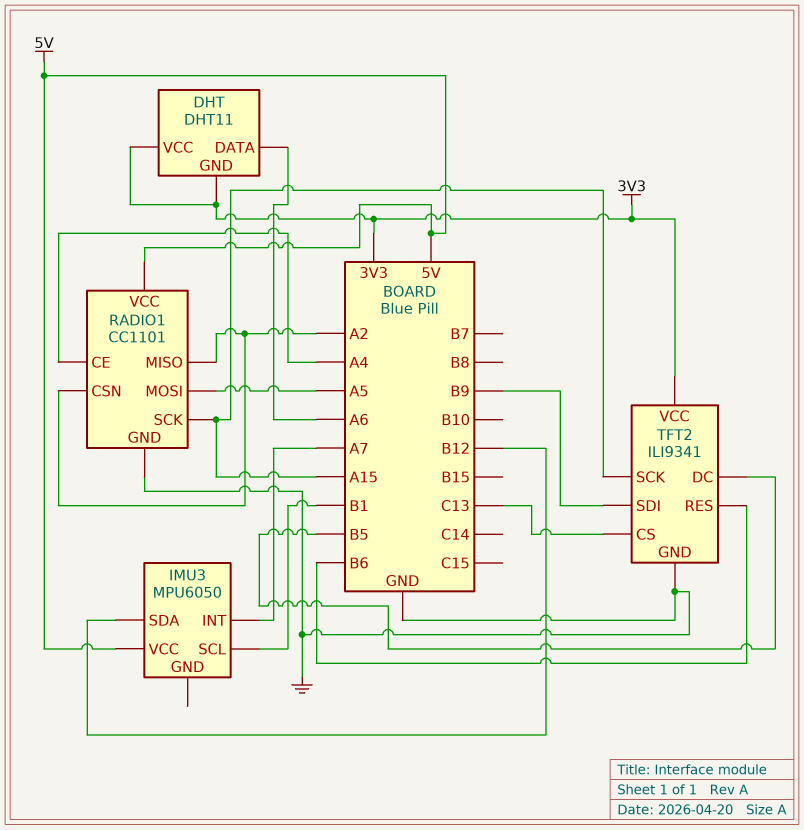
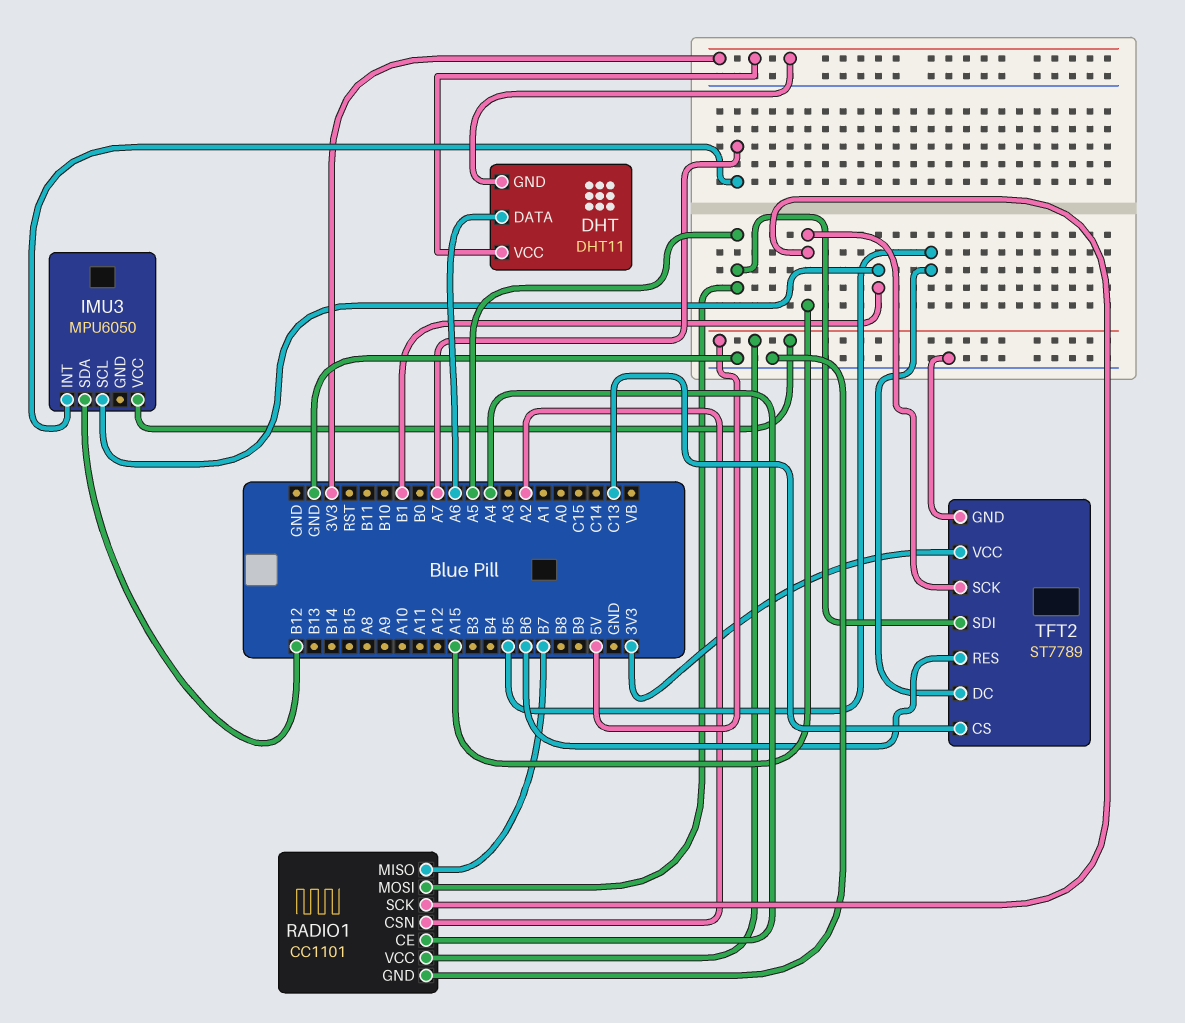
RADIO1 pin MISO: A2 -> B7
TFT2: ILI9341 -> ST7789
TFT2 pin SDI: B9 -> A5

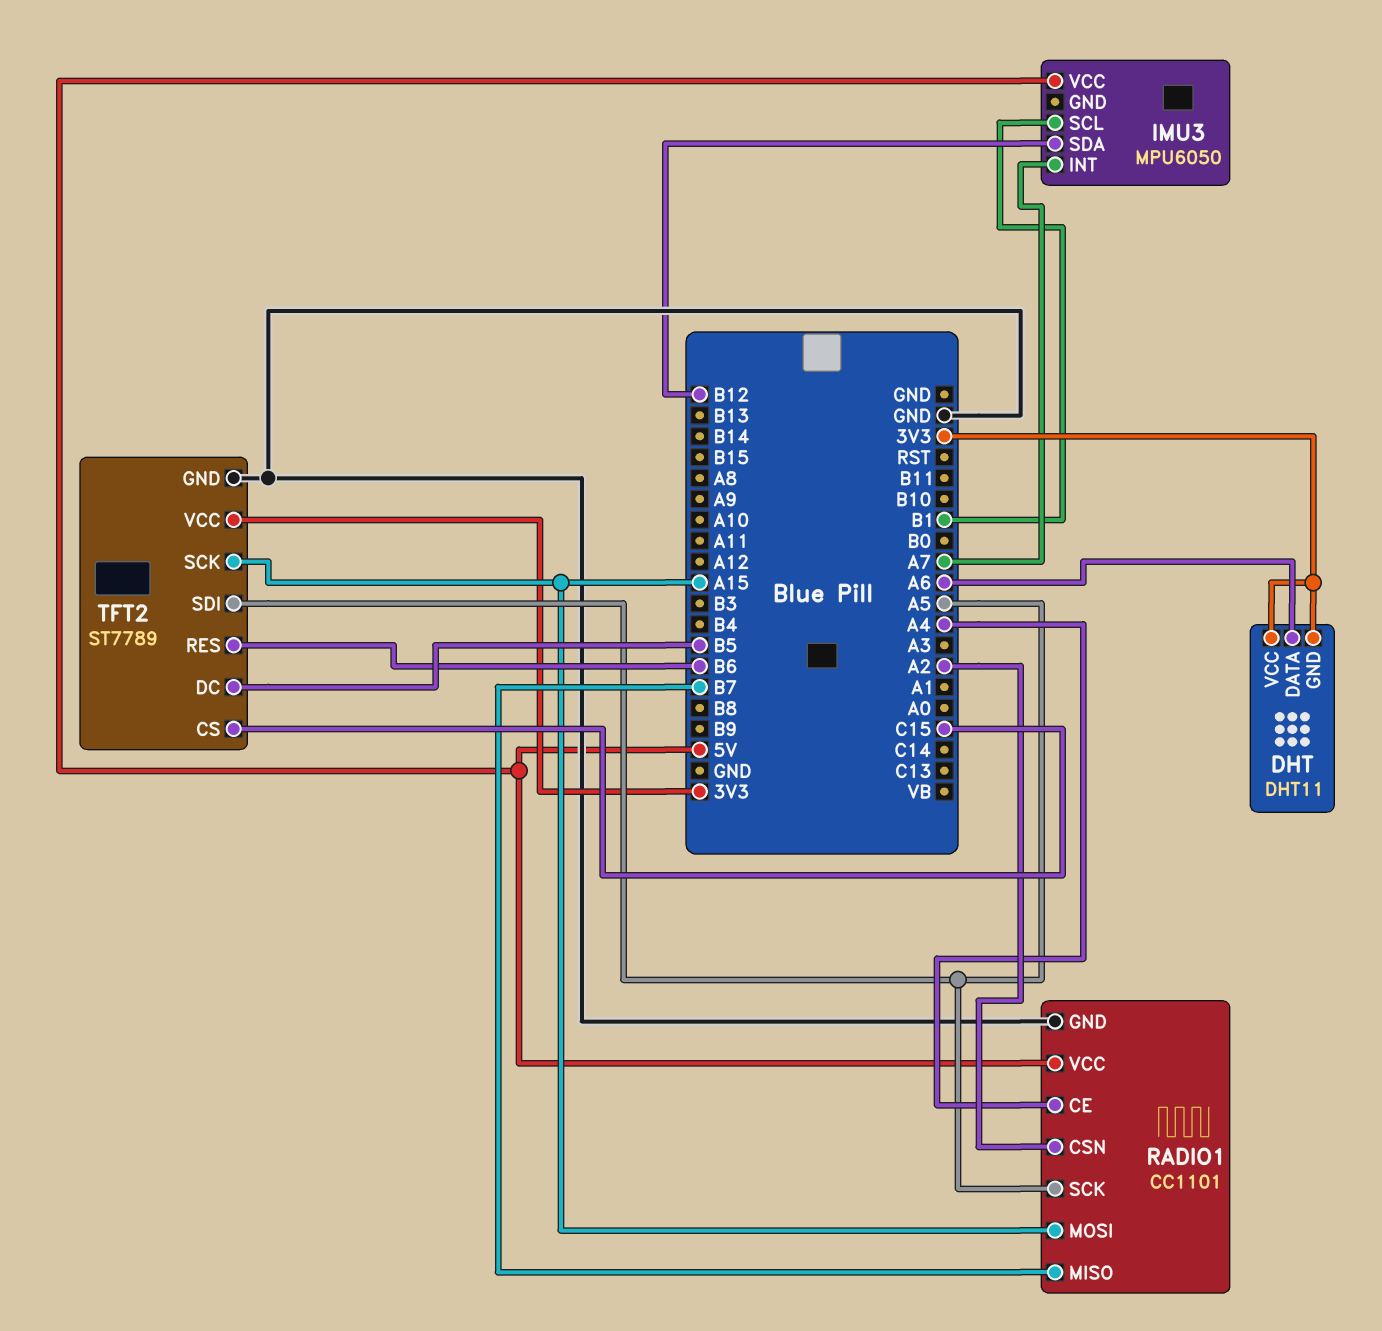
RADIO1 pin MOSI: A5 -> A15
RADIO1 pin SCK: A15 -> A5
TFT2 pin CS: C13 -> C15

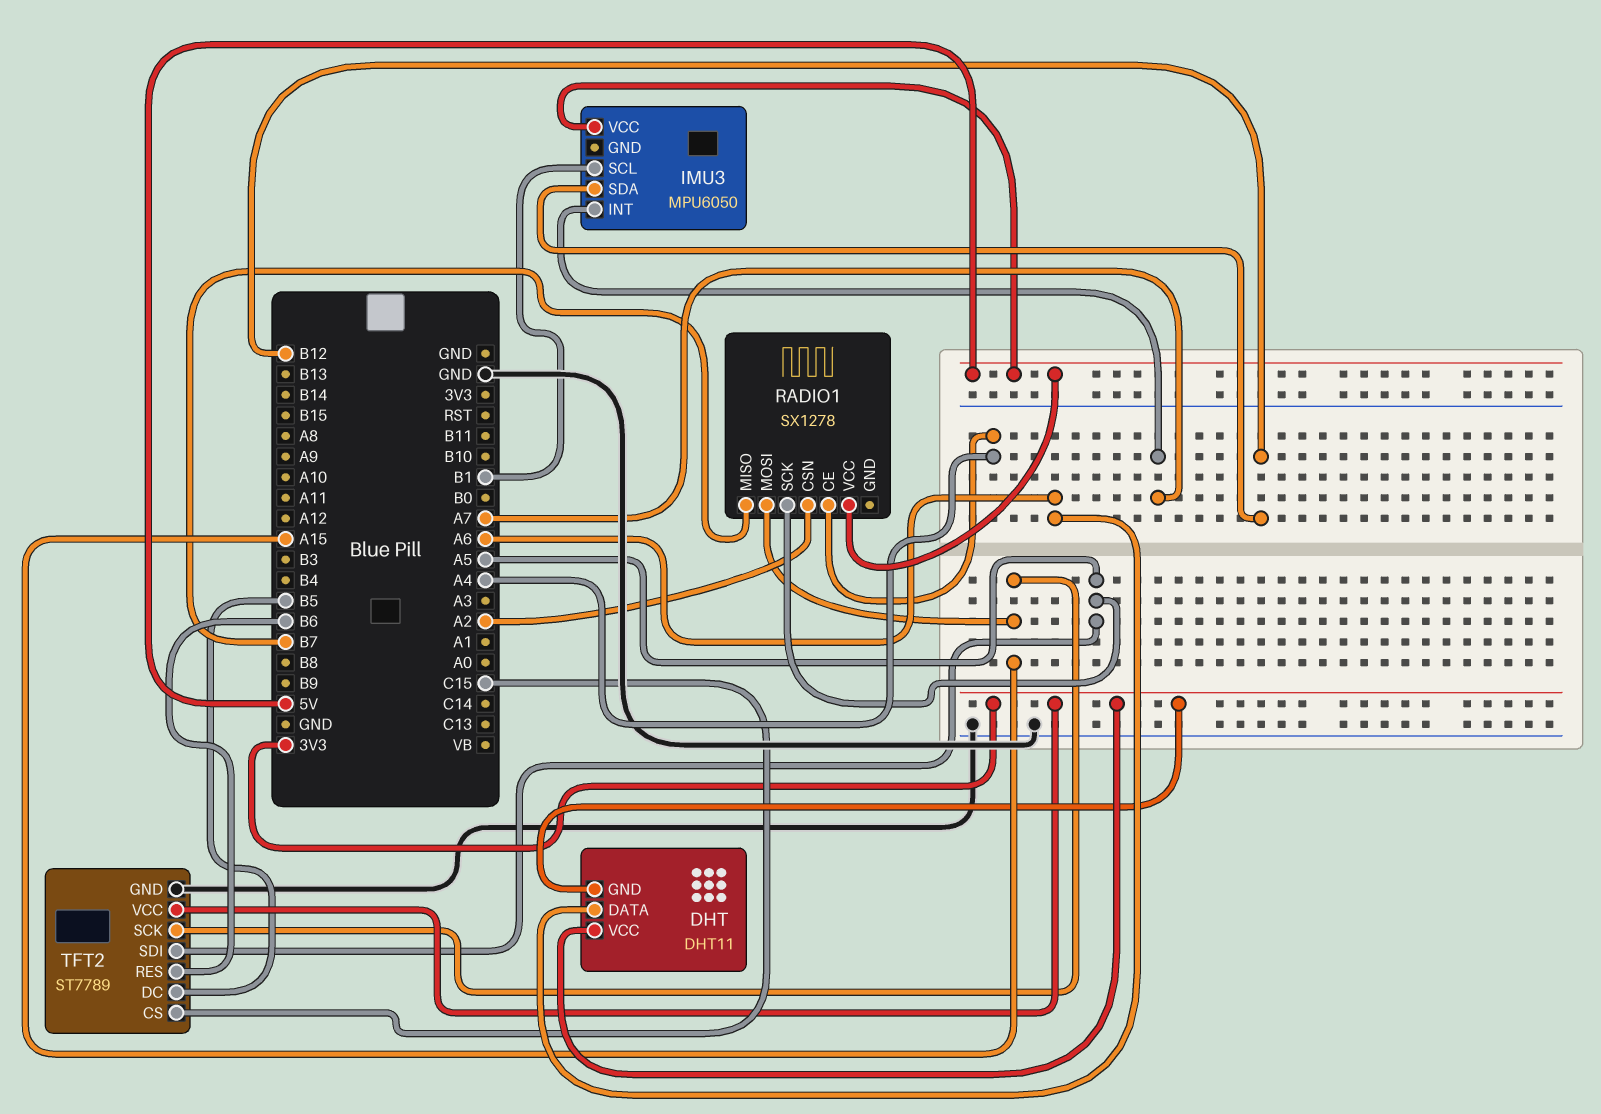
RADIO1: CC1101 -> SX1278
RADIO1 pin GND: GND -> none

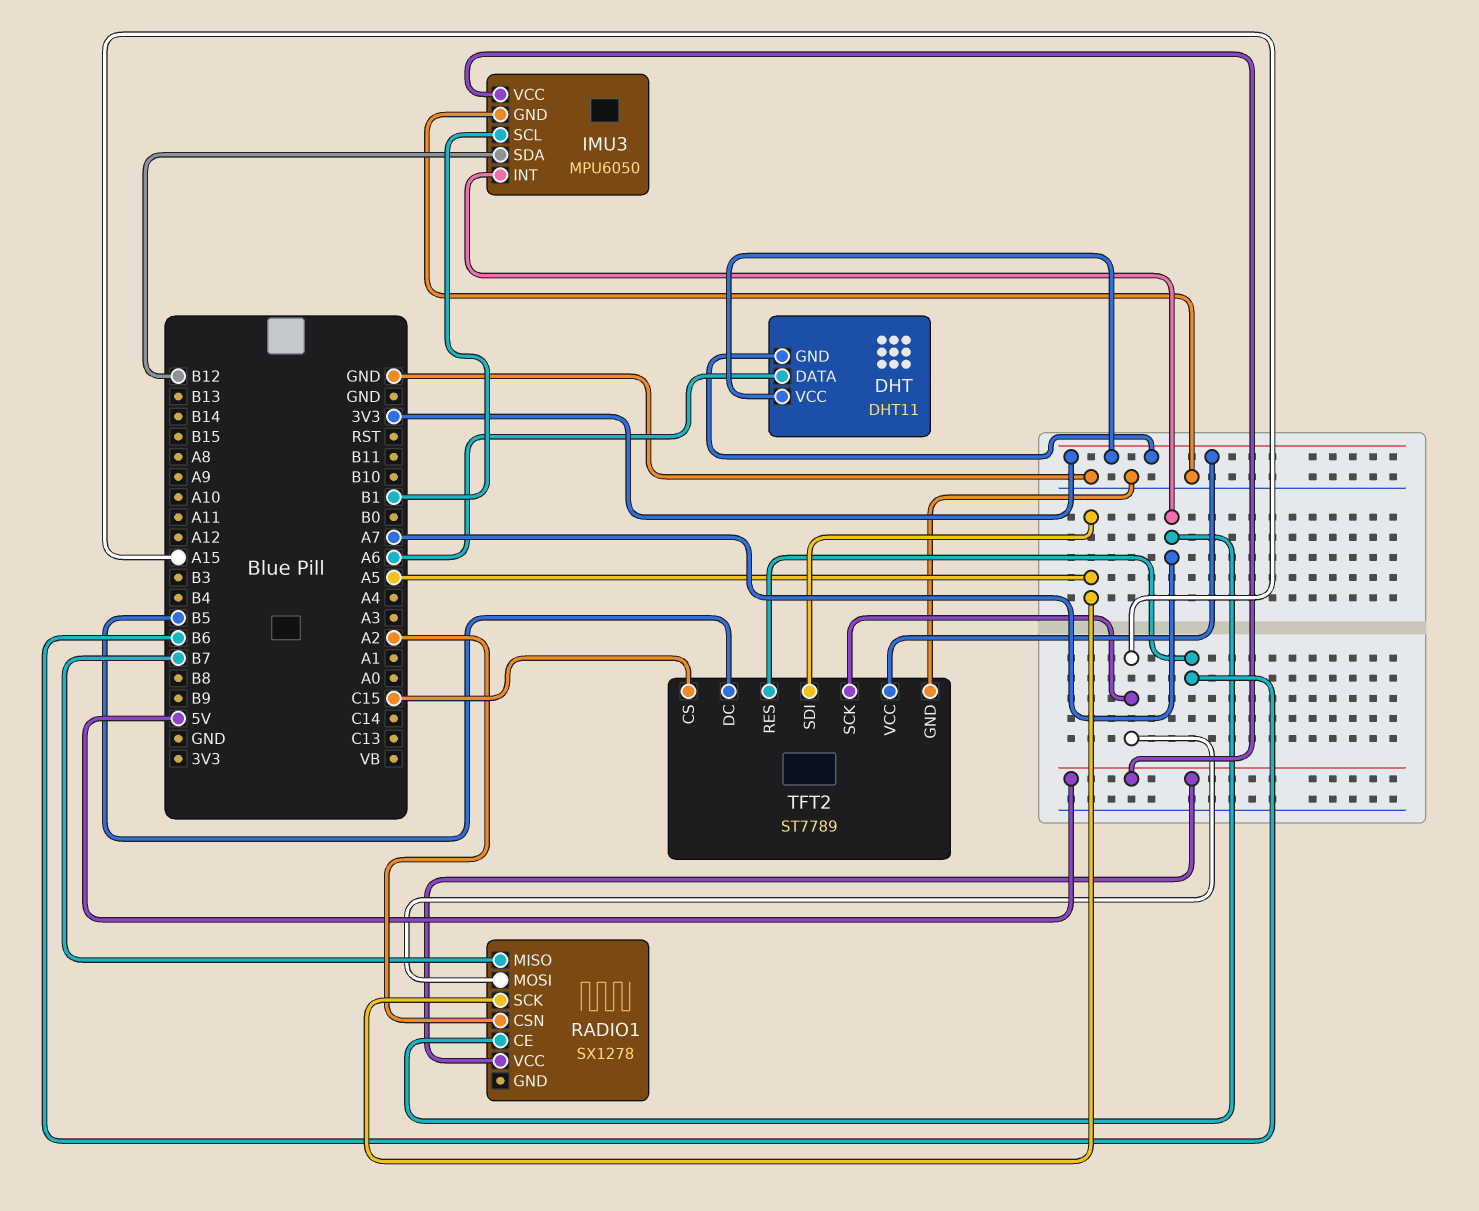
IMU3 pin GND: none -> GND
RADIO1 pin CE: A4 -> A7

